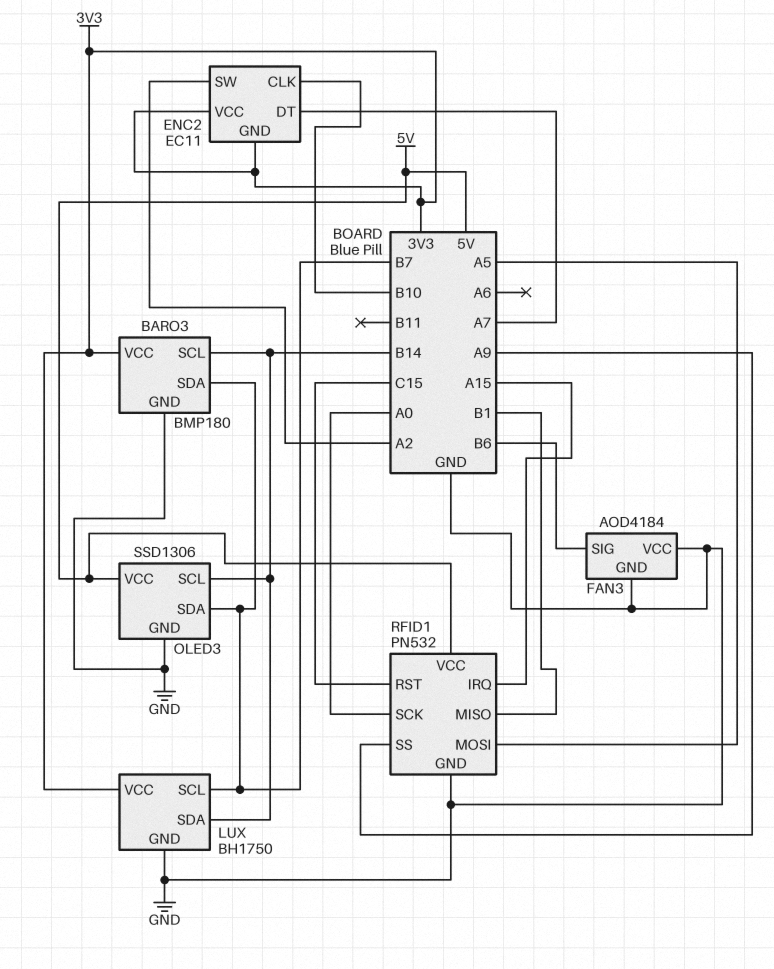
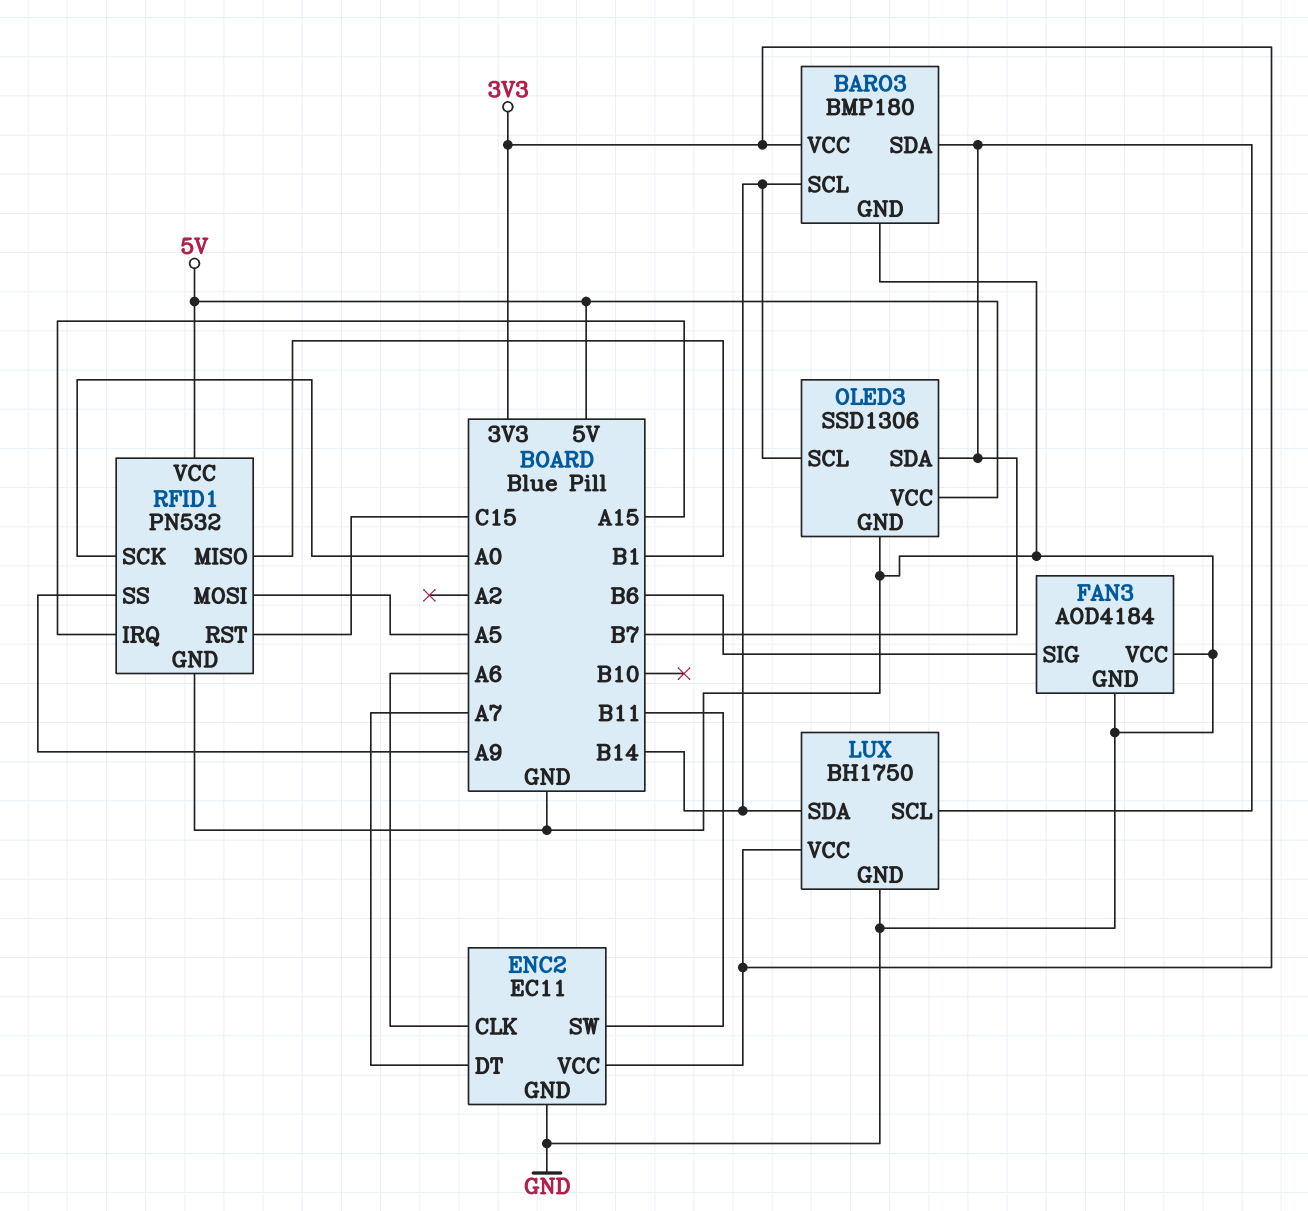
ENC2 pin CLK: B10 -> A6
ENC2 pin GND: 3V3 -> GND
ENC2 pin SW: A2 -> B11

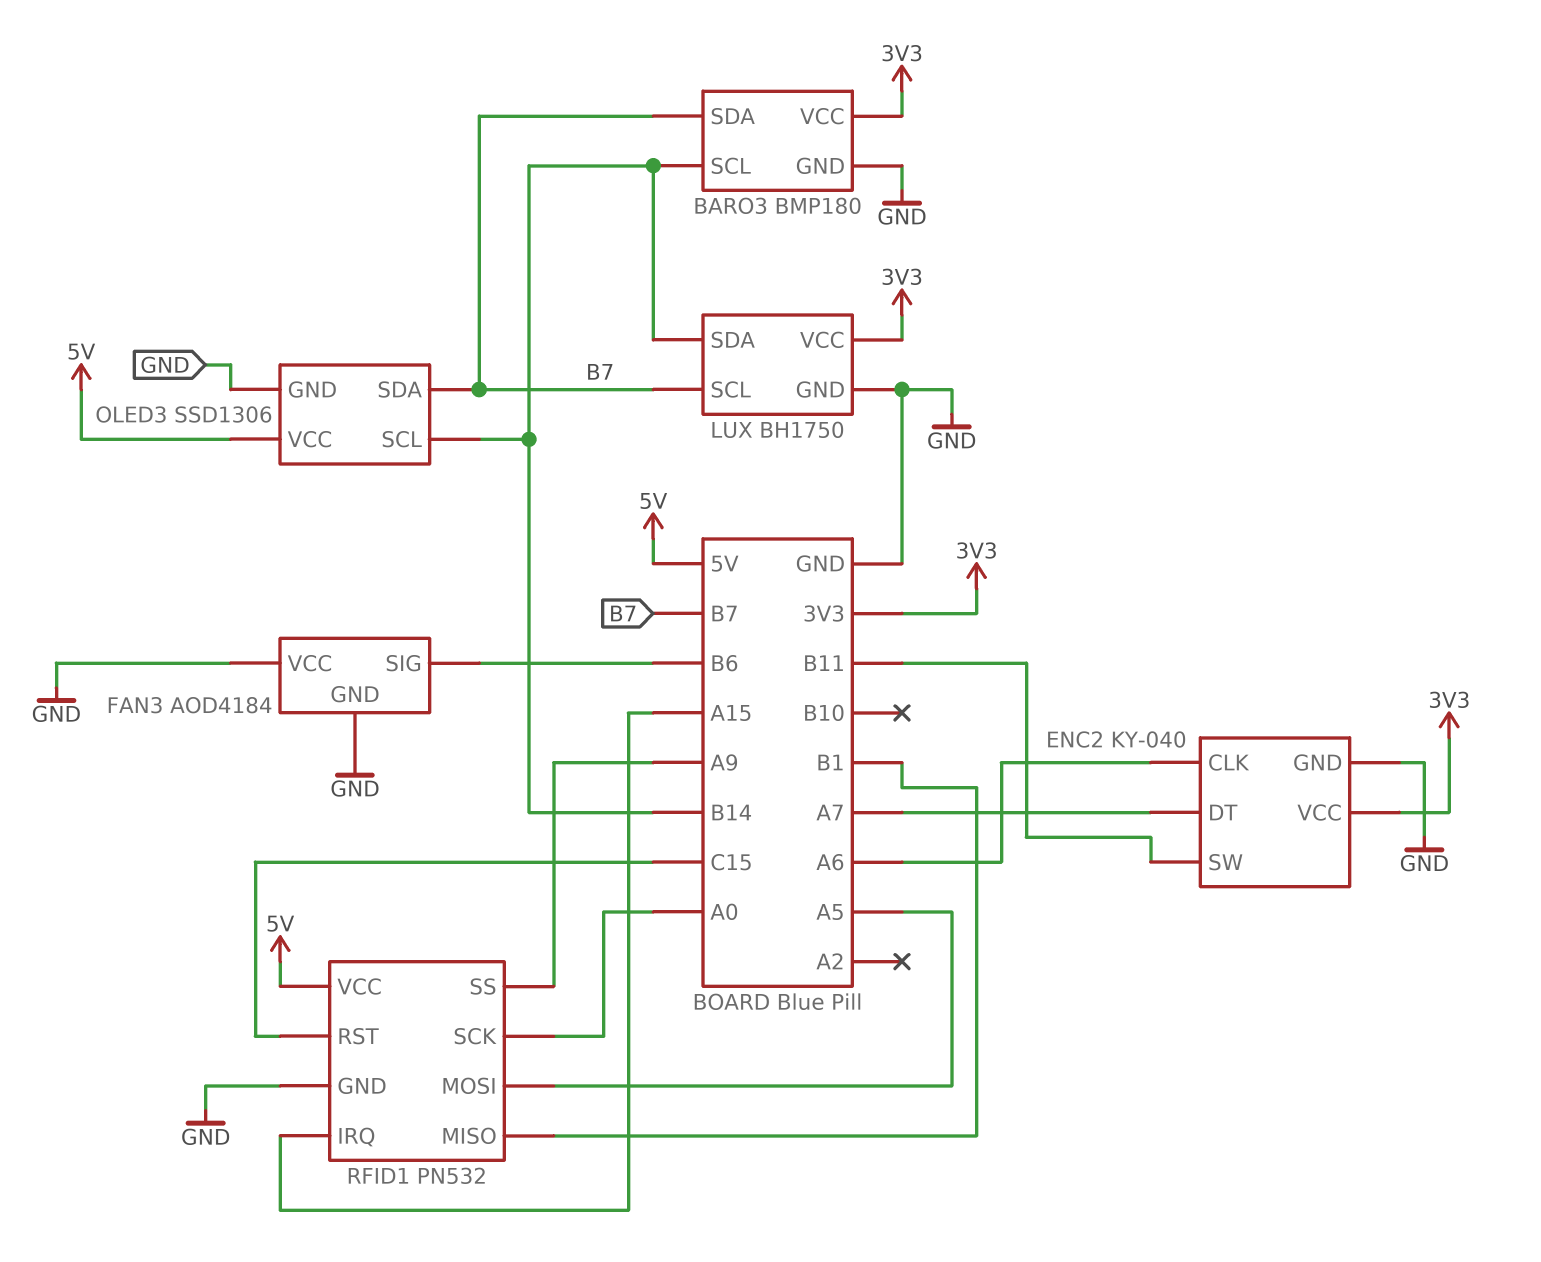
ENC2: EC11 -> KY-040

